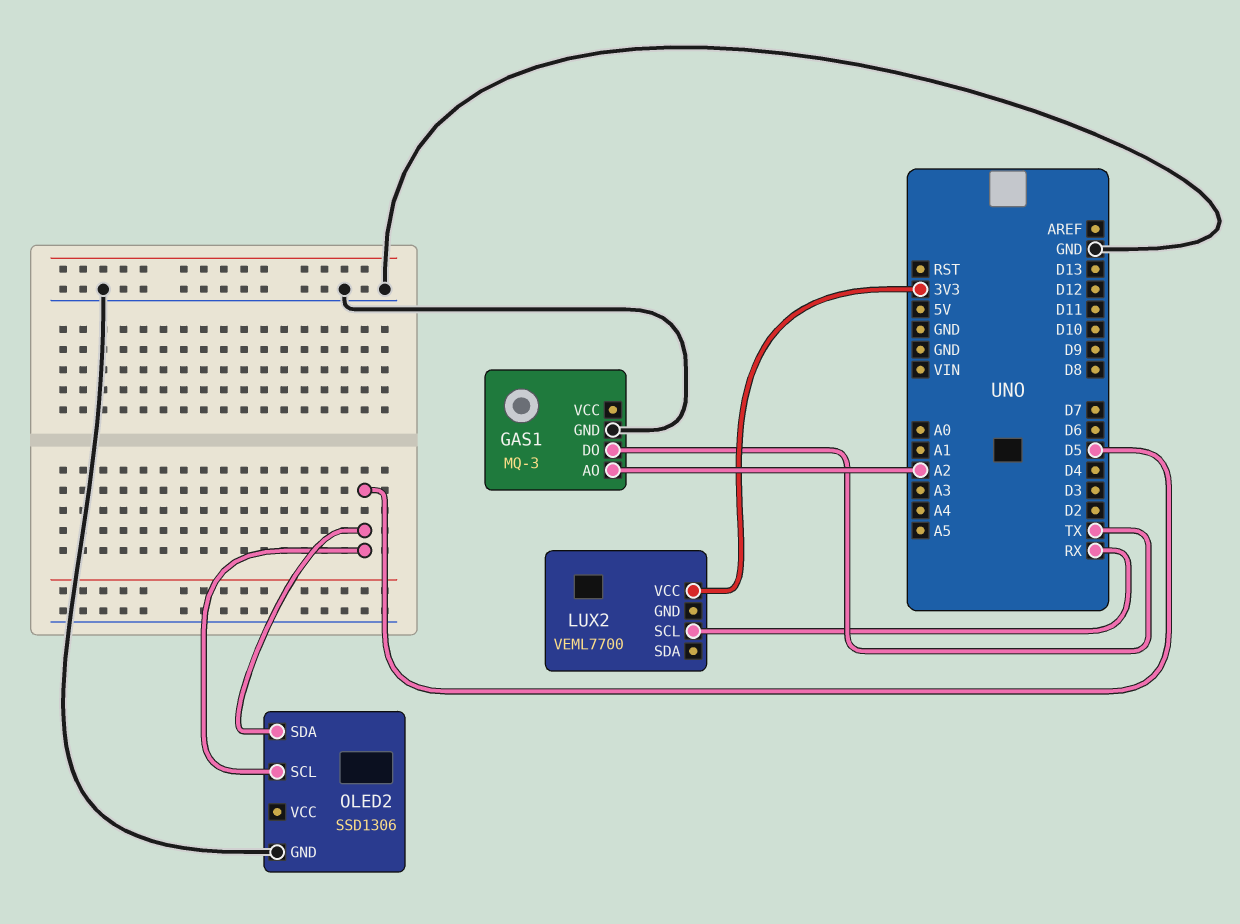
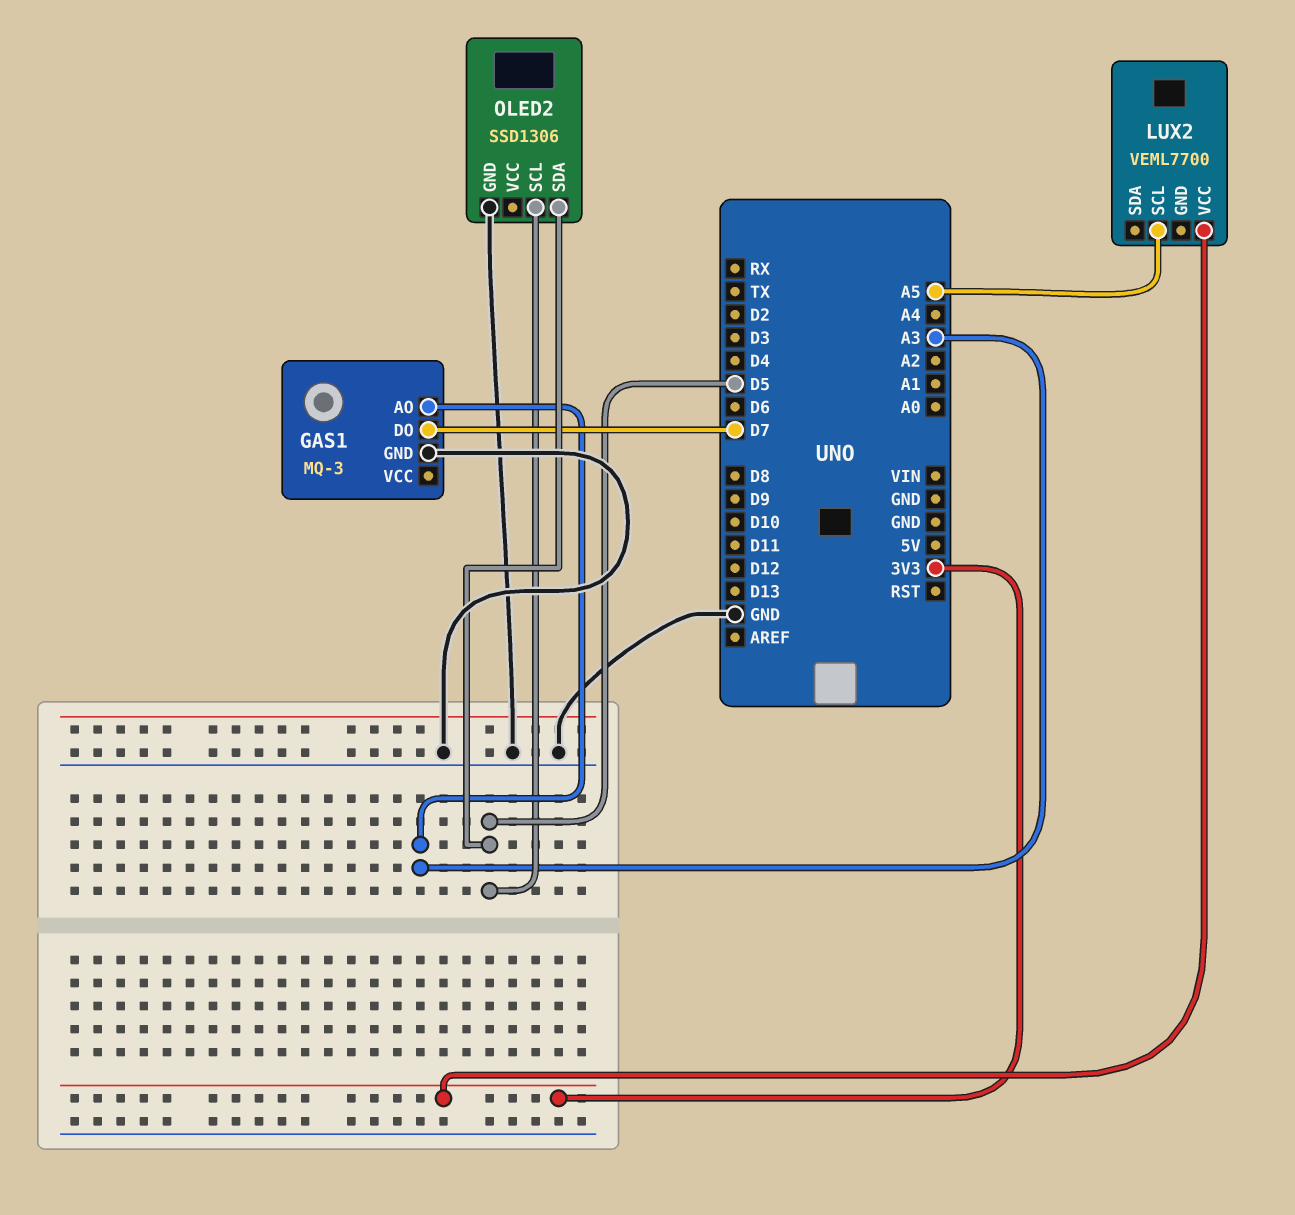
GAS1 pin AO: A2 -> A3
GAS1 pin DO: TX -> D7
LUX2 pin SCL: RX -> A5

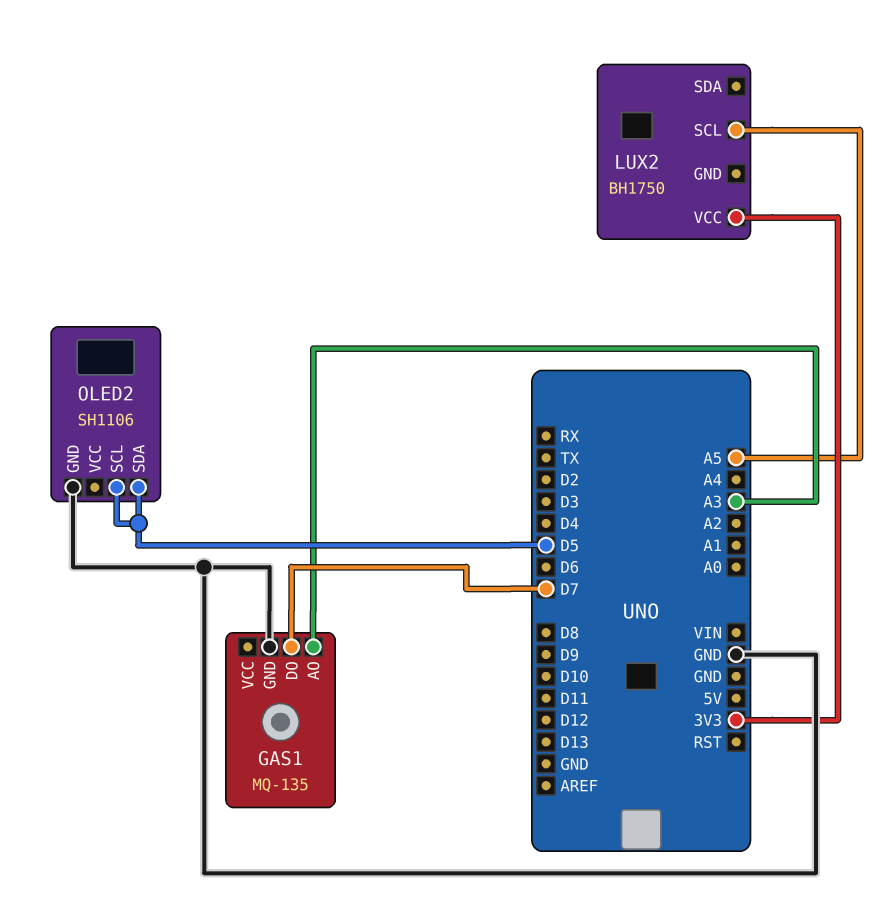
GAS1: MQ-3 -> MQ-135
LUX2: VEML7700 -> BH1750
OLED2: SSD1306 -> SH1106

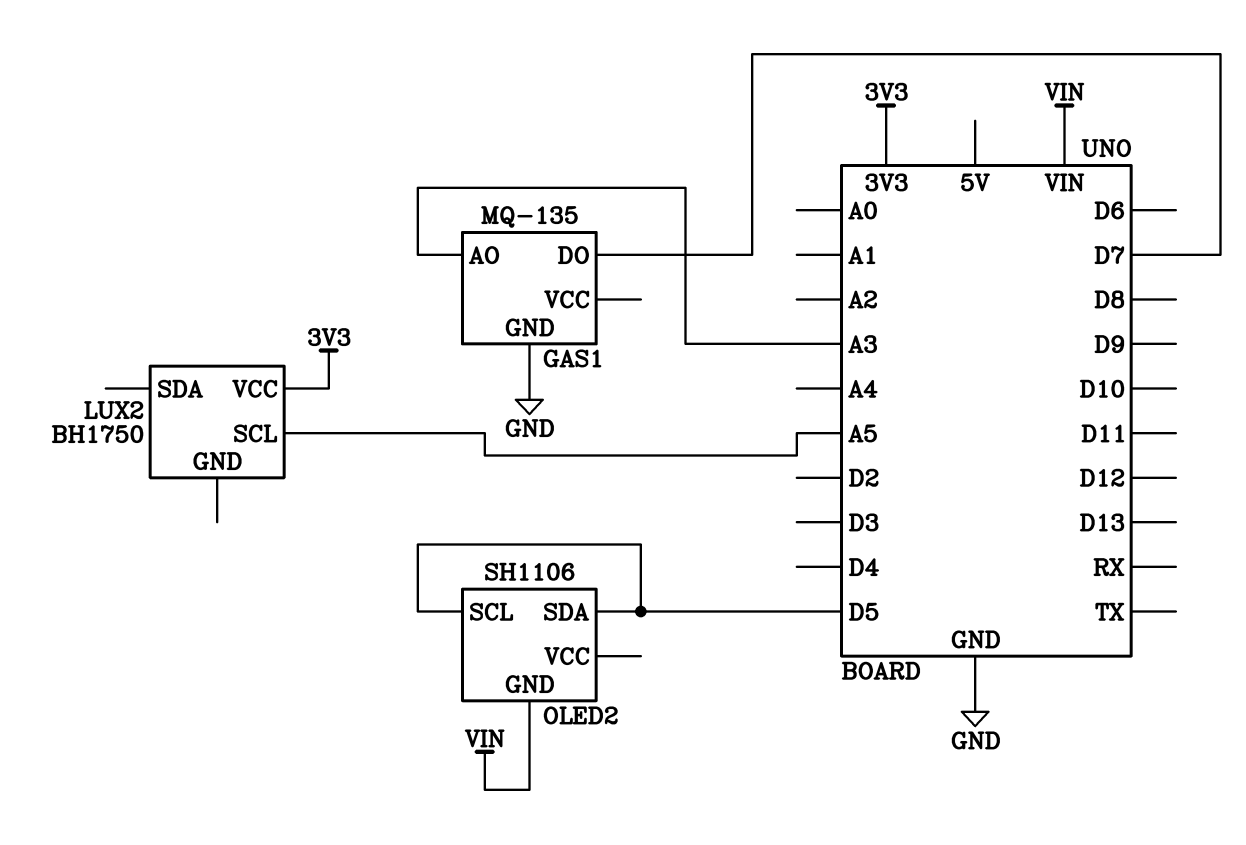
OLED2 pin GND: GND -> VIN

